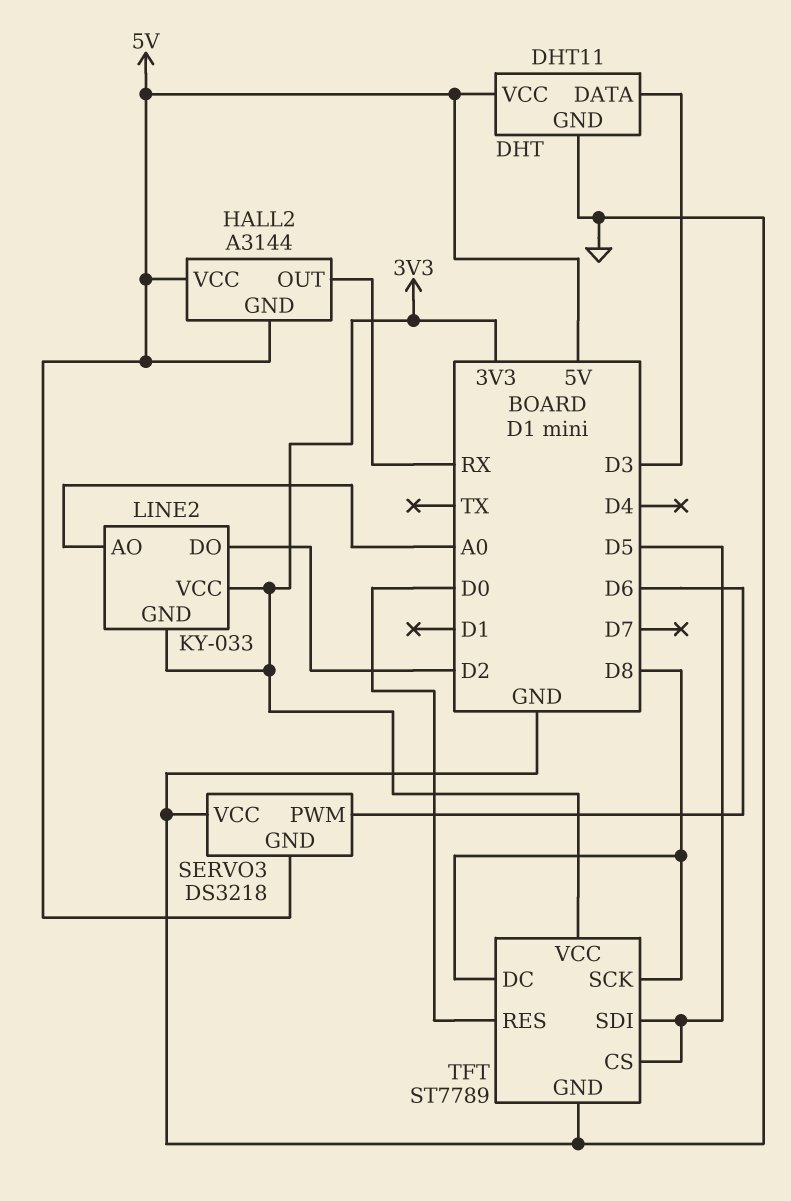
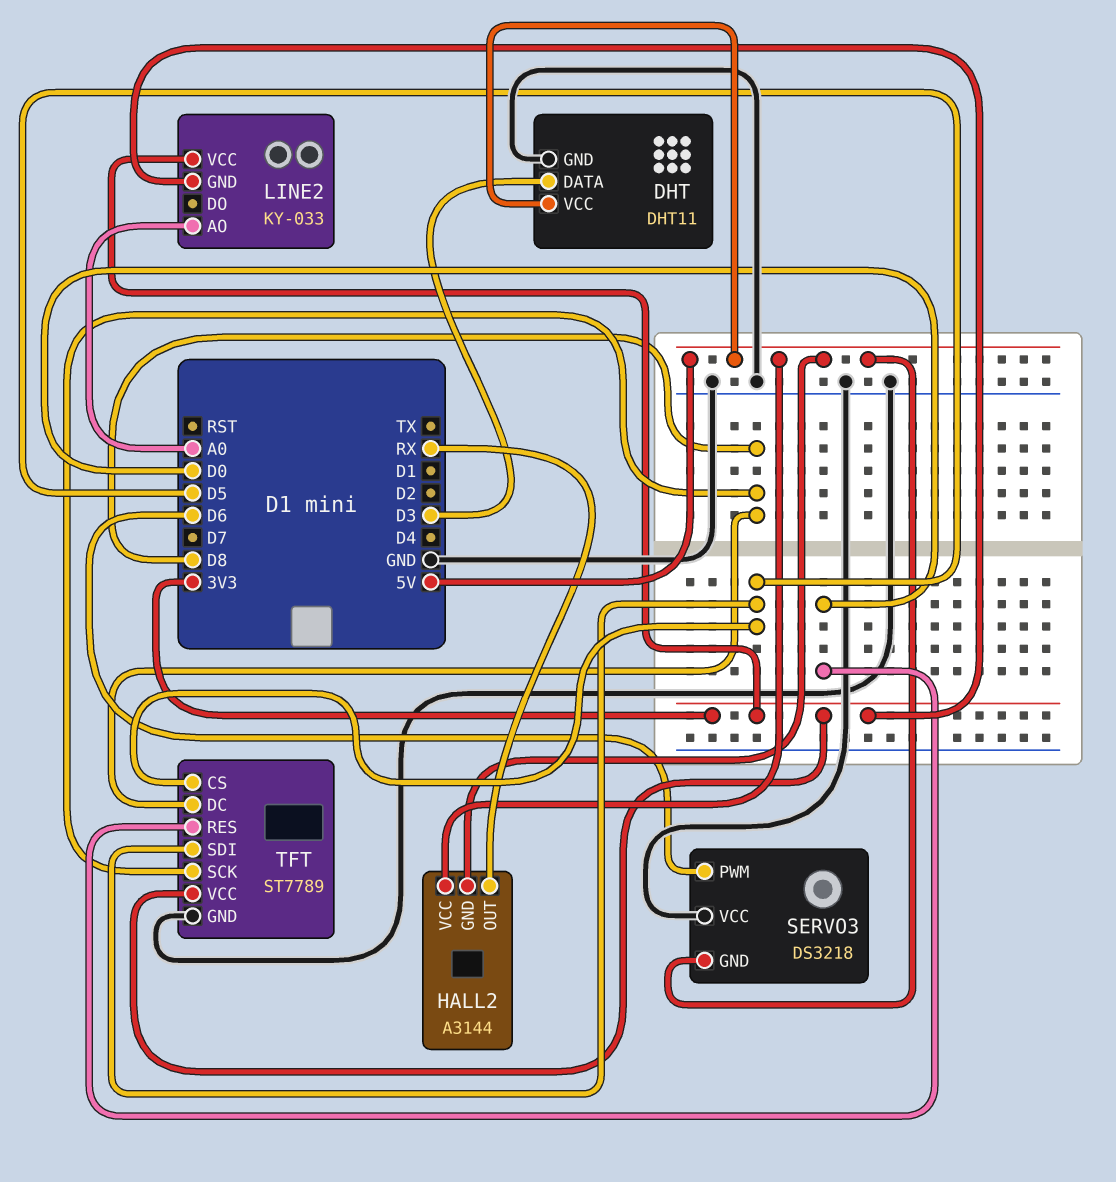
LINE2 pin DO: D2 -> none

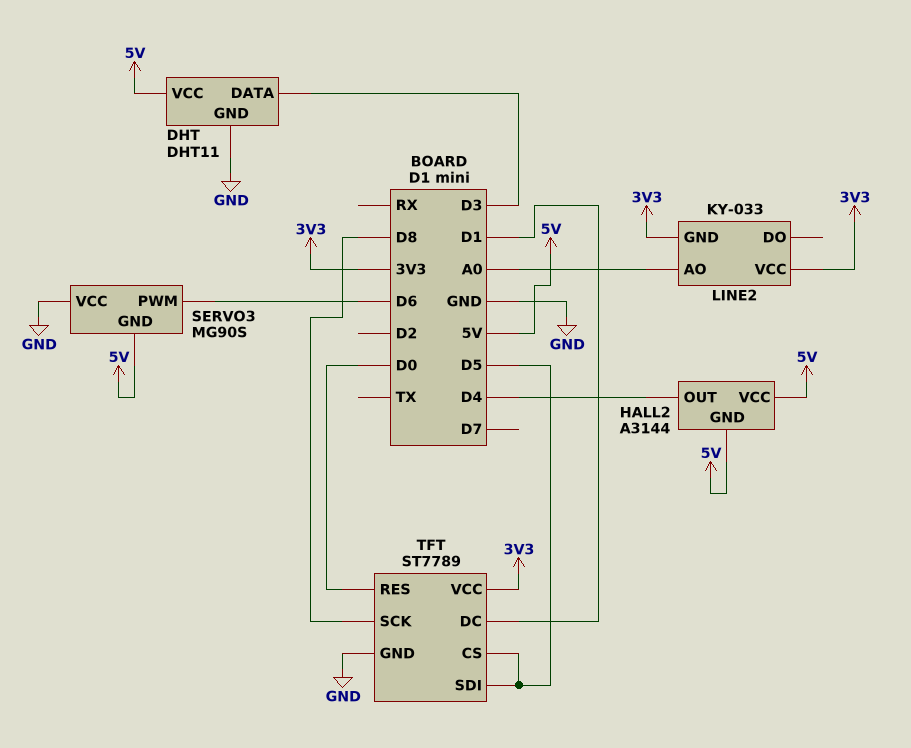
HALL2 pin OUT: RX -> D4
SERVO3: DS3218 -> MG90S
TFT pin DC: D8 -> D1

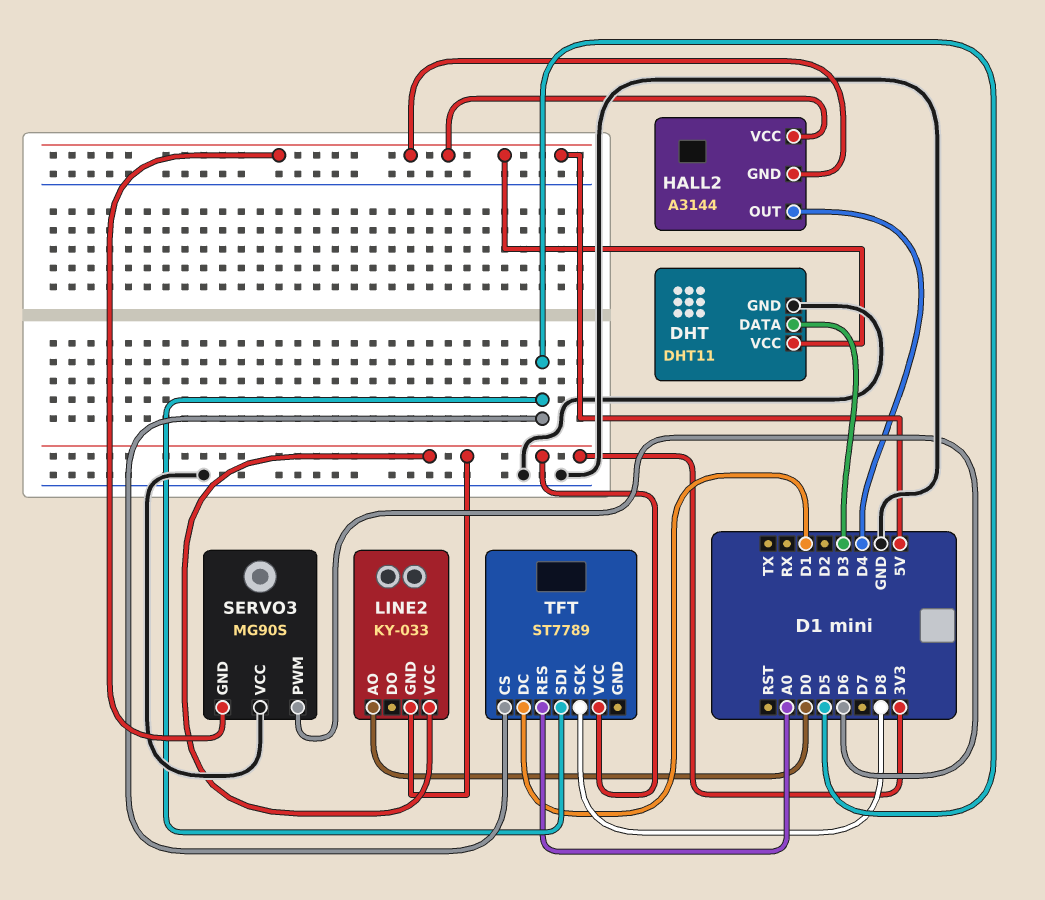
LINE2 pin AO: A0 -> D0
TFT pin GND: GND -> none
TFT pin RES: D0 -> A0

